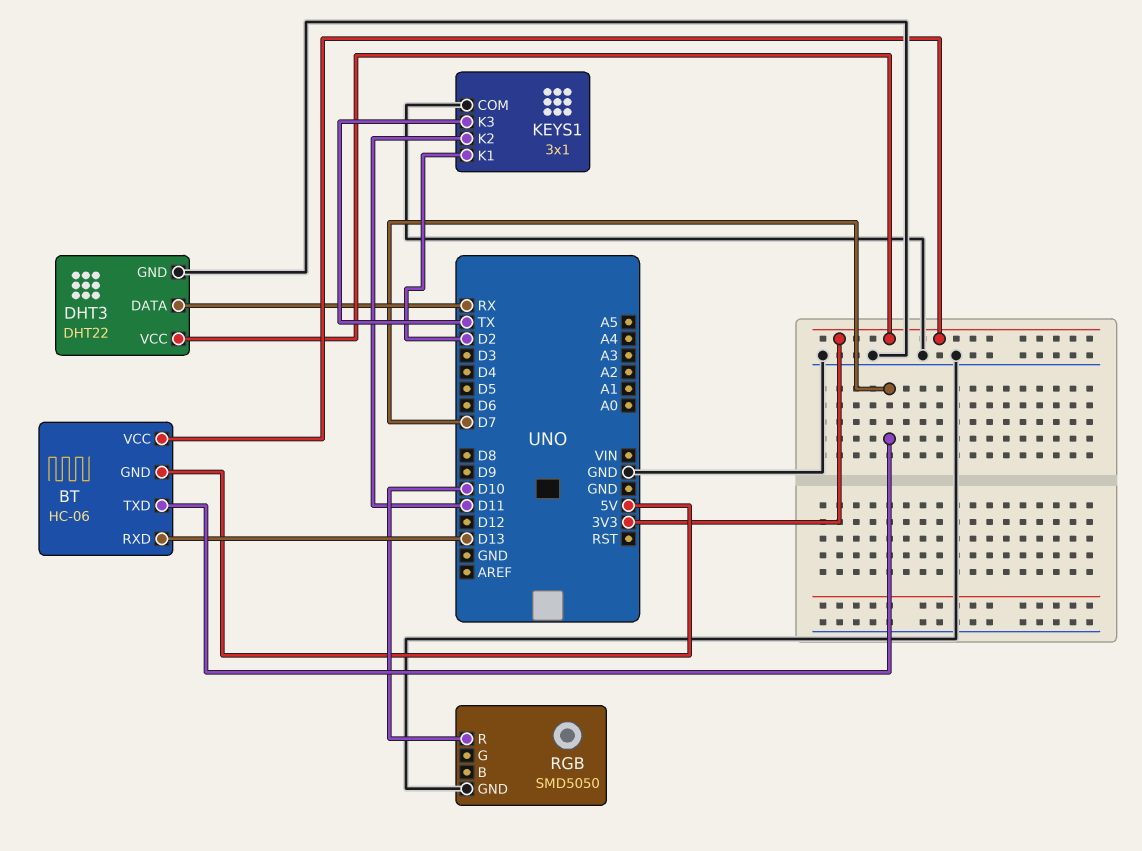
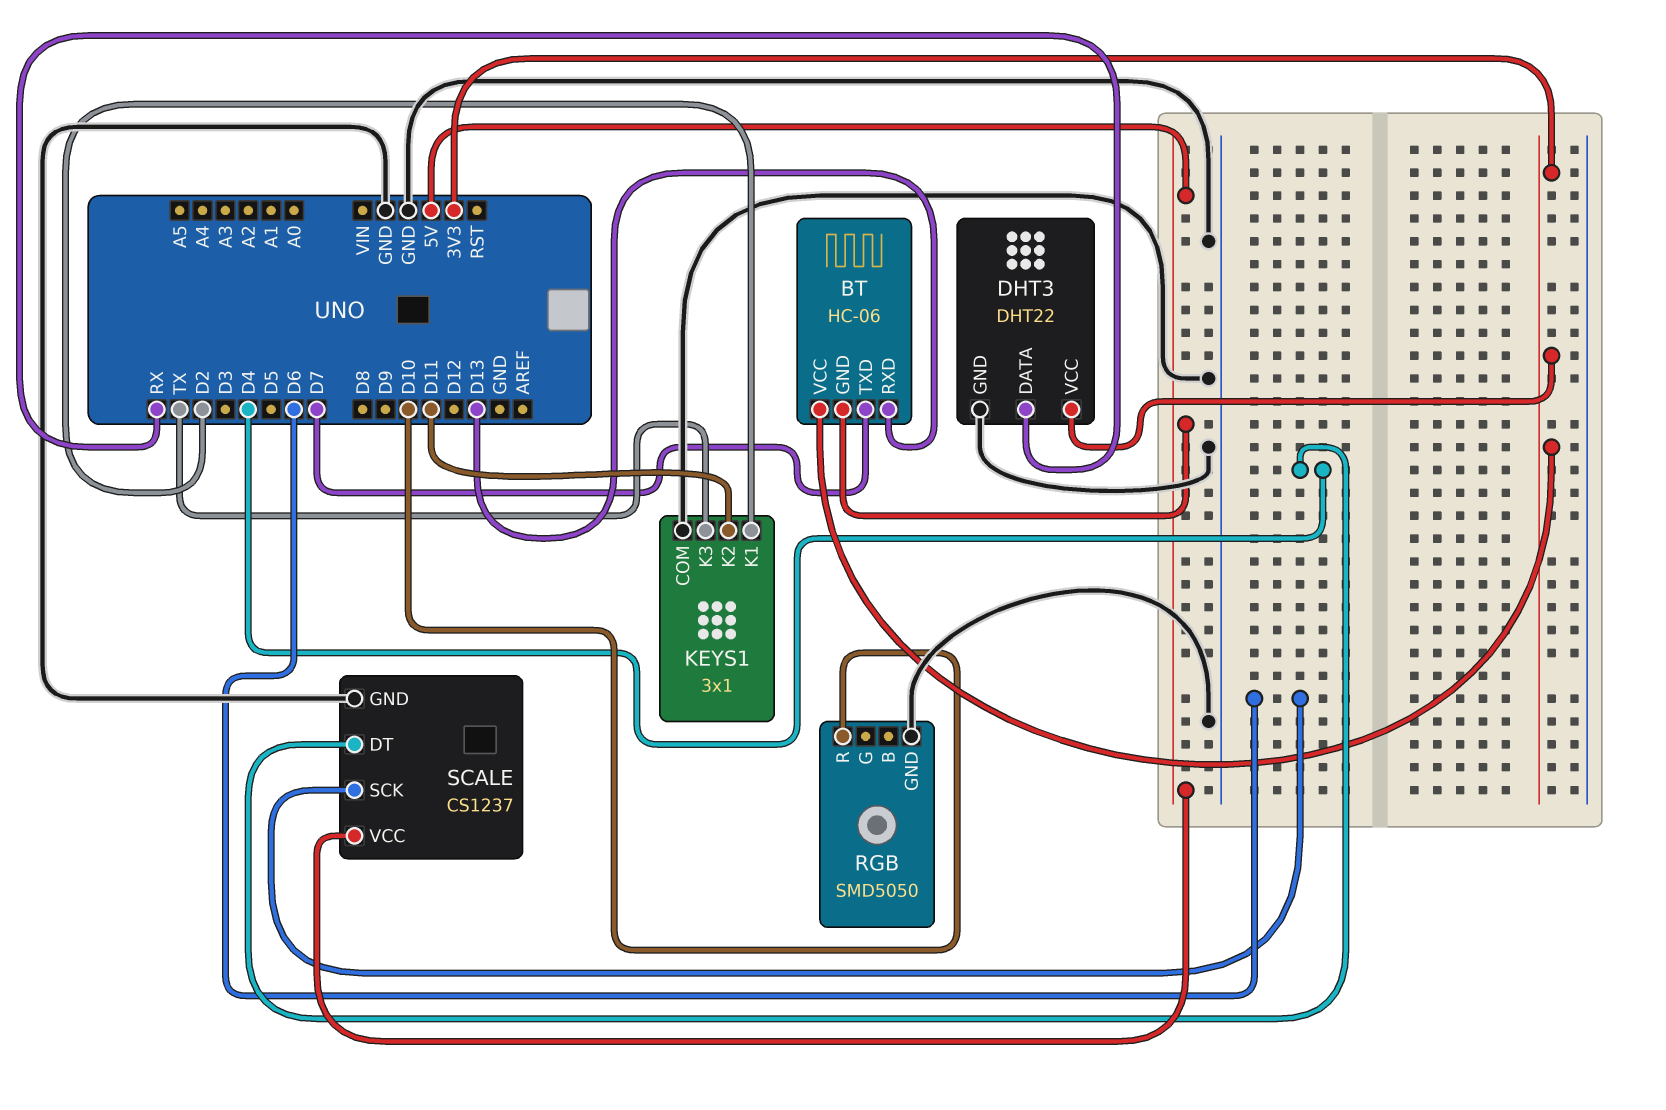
SCALE: none -> CS1237
SCALE pin DT: none -> D4
SCALE pin GND: none -> GND
SCALE pin SCK: none -> D6
SCALE pin VCC: none -> 5V

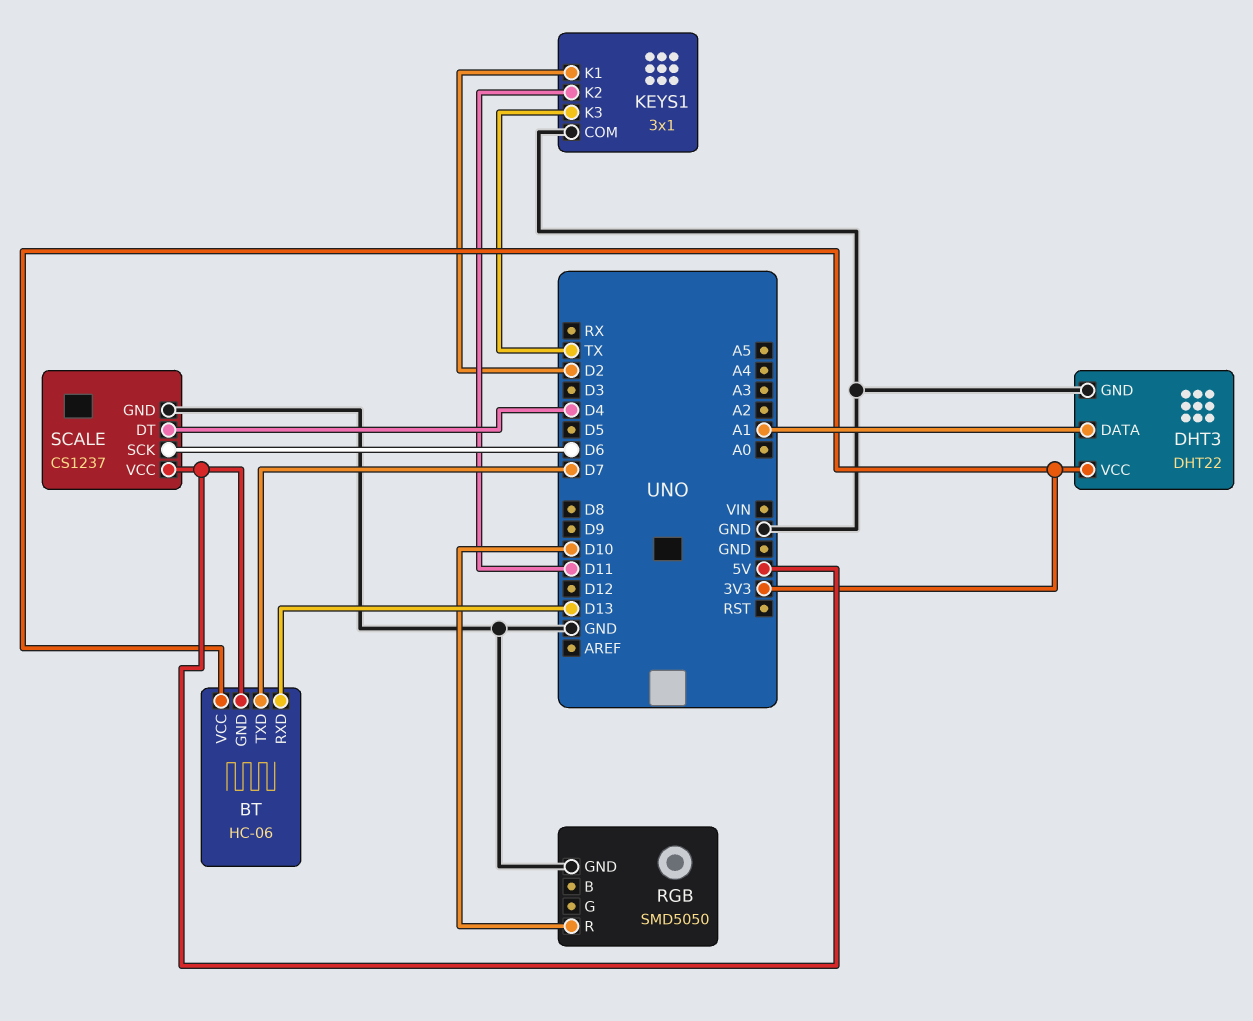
DHT3 pin DATA: RX -> A1

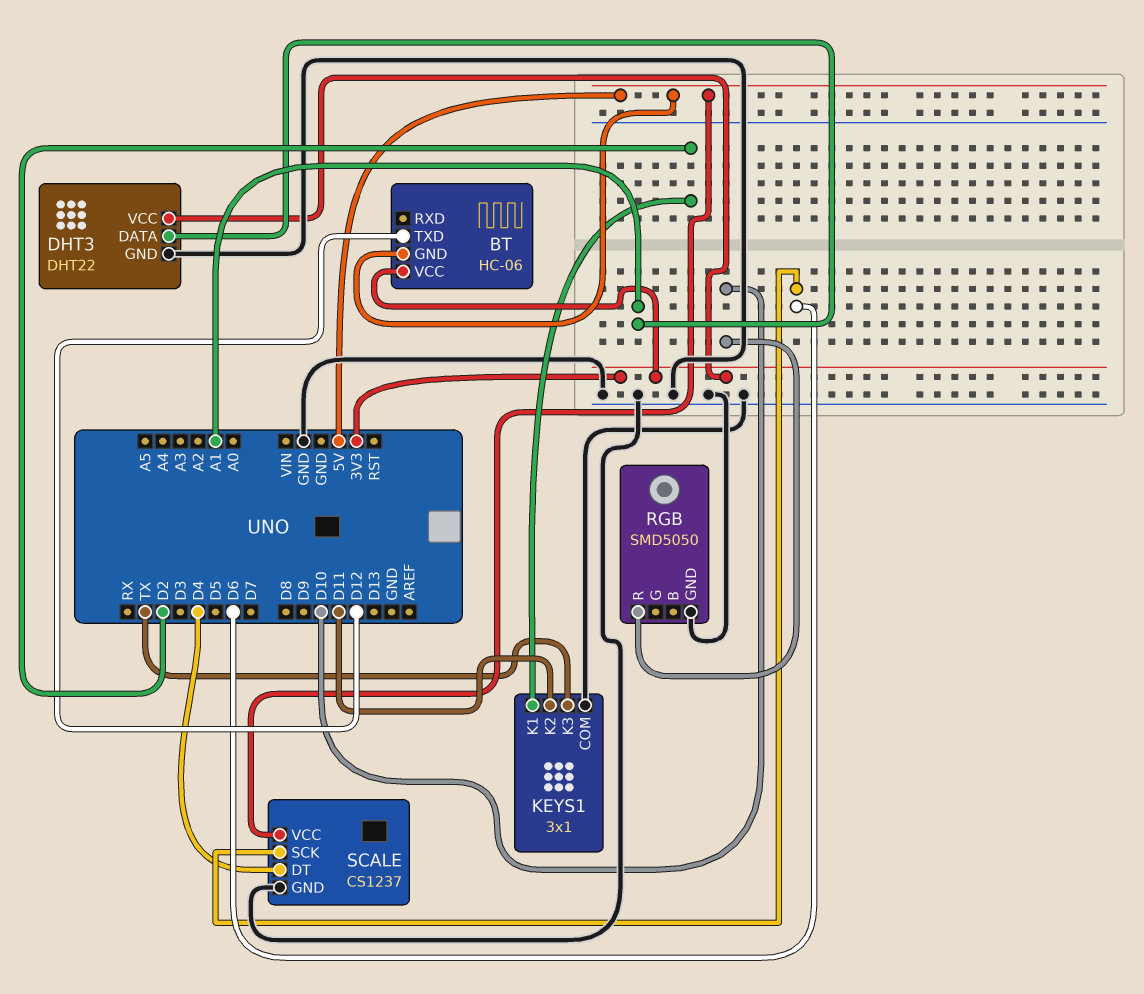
BT pin RXD: D13 -> none
BT pin TXD: D7 -> D12

